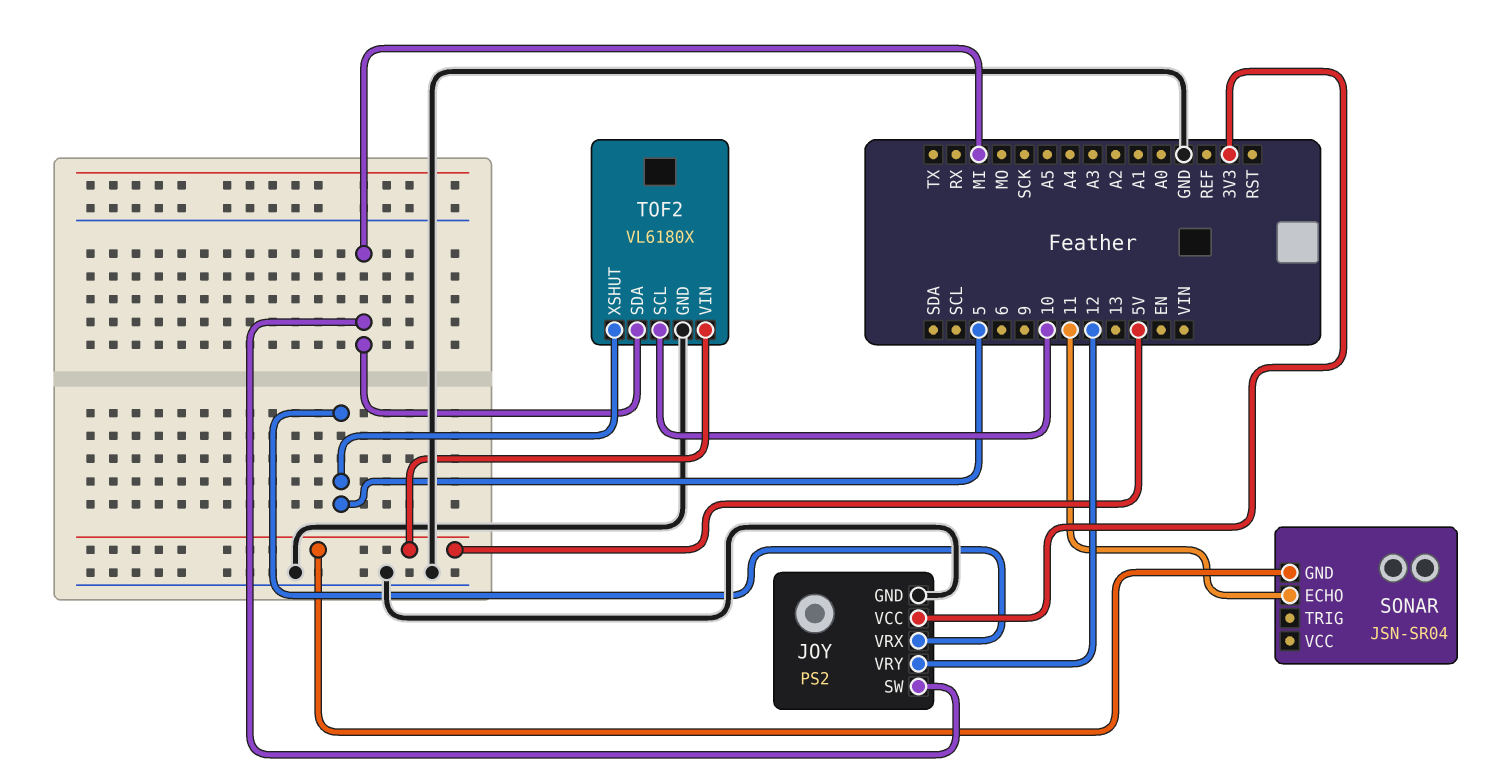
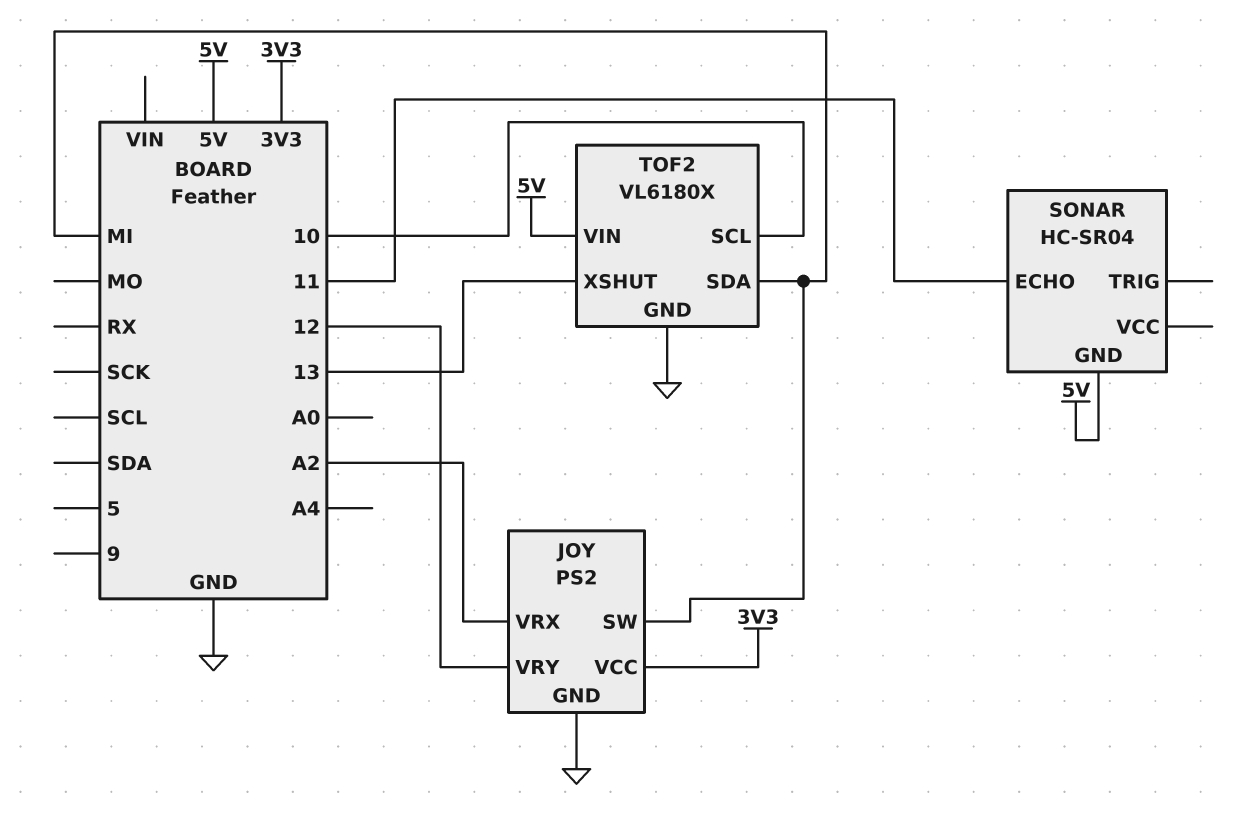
JOY pin VRX: 5 -> A2
SONAR: JSN-SR04 -> HC-SR04
TOF2 pin XSHUT: 5 -> 13

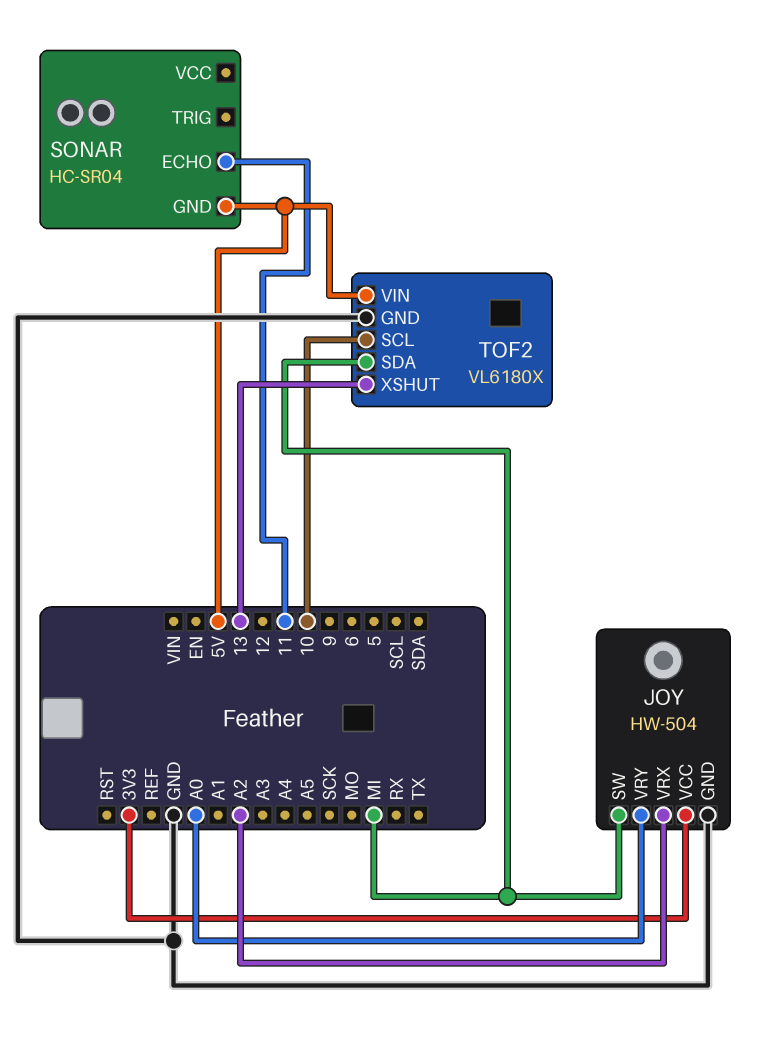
JOY: PS2 -> HW-504
JOY pin VRY: 12 -> A0

